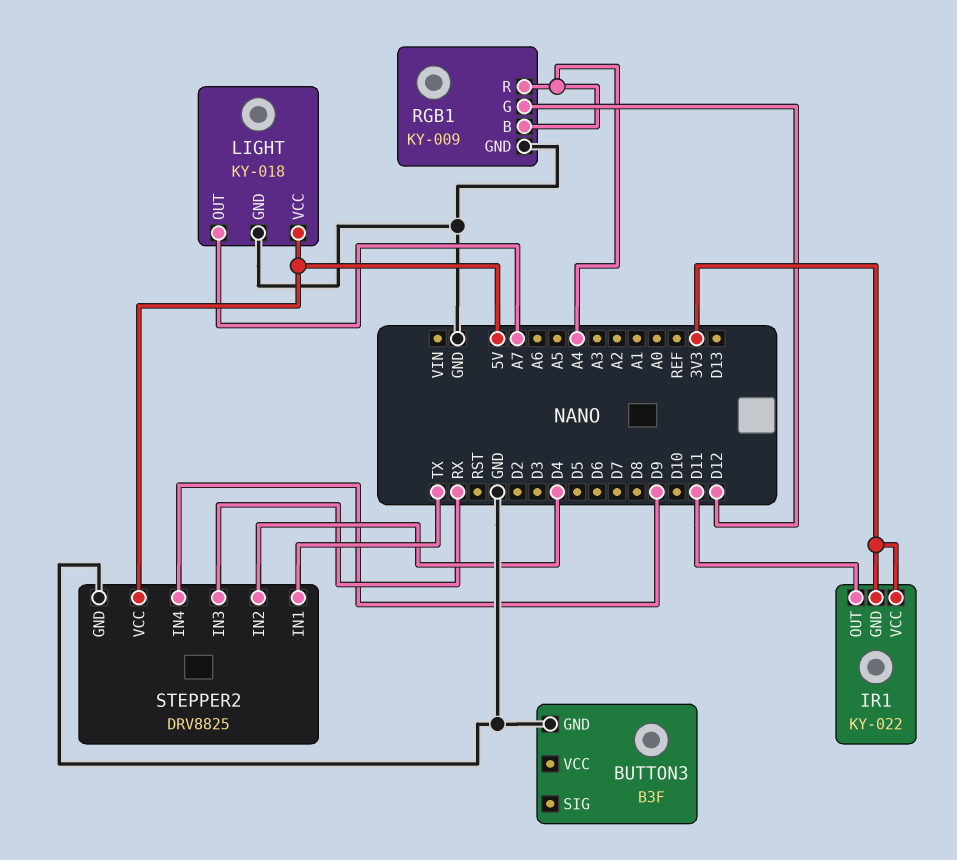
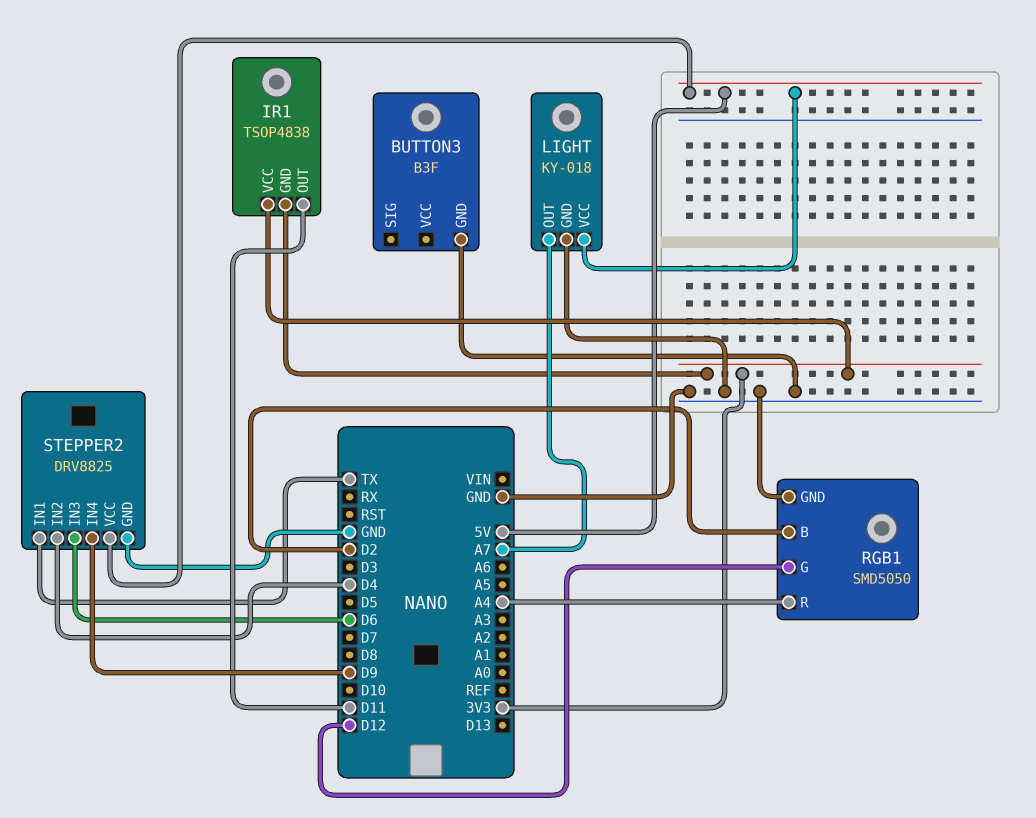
IR1: KY-022 -> TSOP4838
RGB1: KY-009 -> SMD5050
RGB1 pin B: A4 -> D2
STEPPER2 pin IN3: RX -> D6

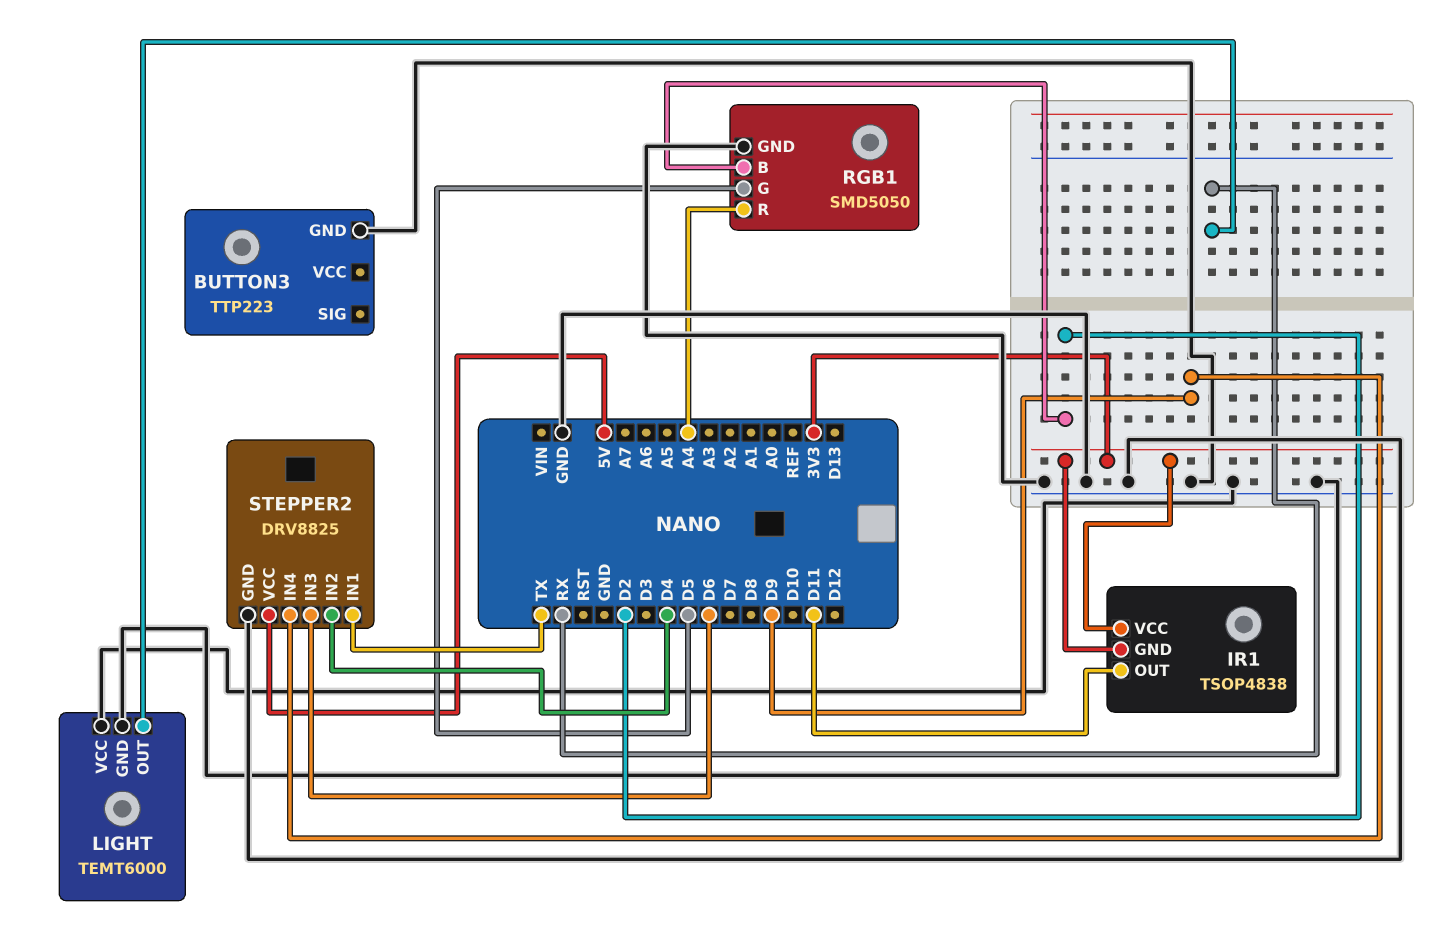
BUTTON3: B3F -> TTP223
LIGHT: KY-018 -> TEMT6000
LIGHT pin OUT: A7 -> RX
LIGHT pin VCC: 5V -> GND
RGB1 pin G: D12 -> D5

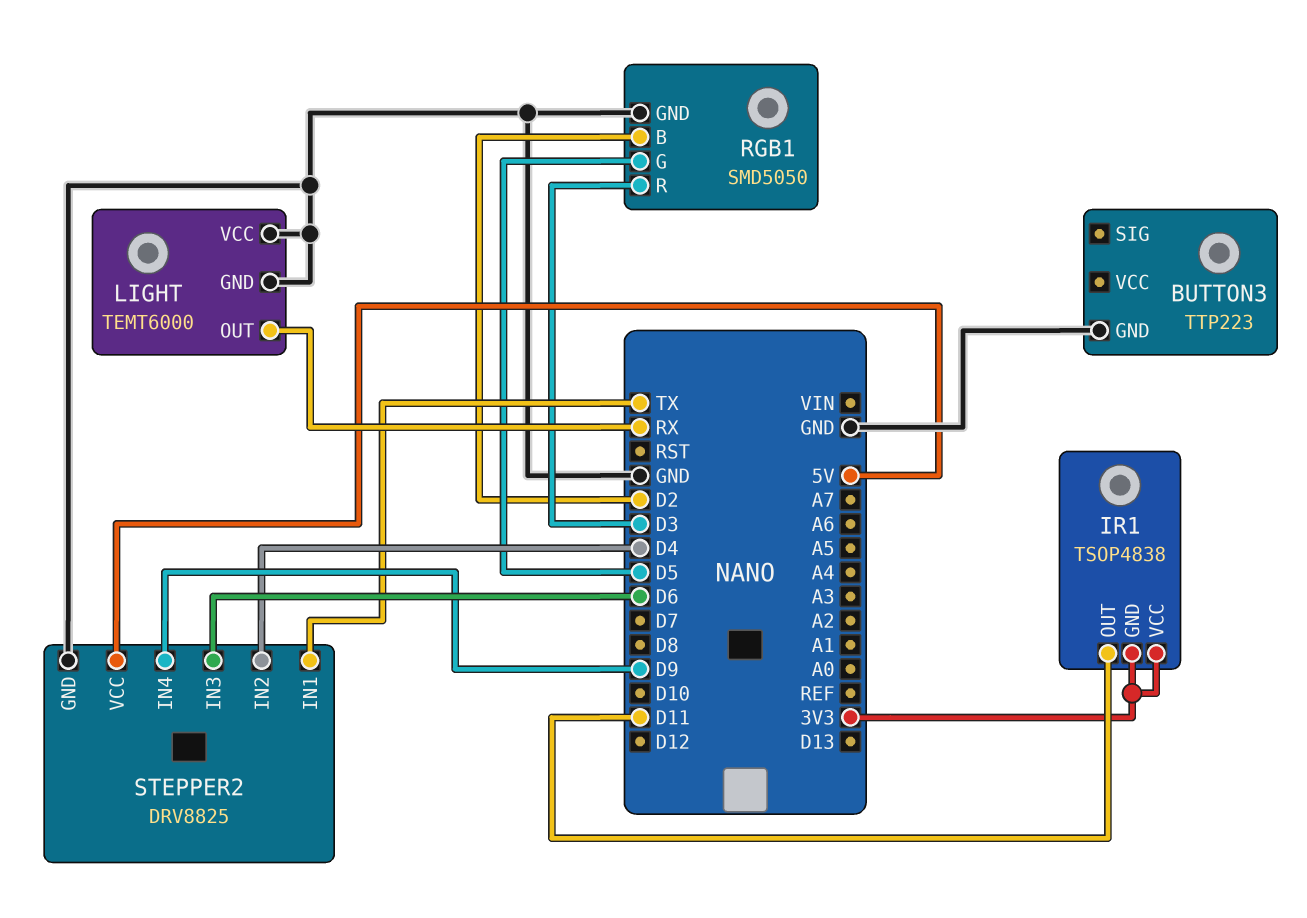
RGB1 pin R: A4 -> D3

